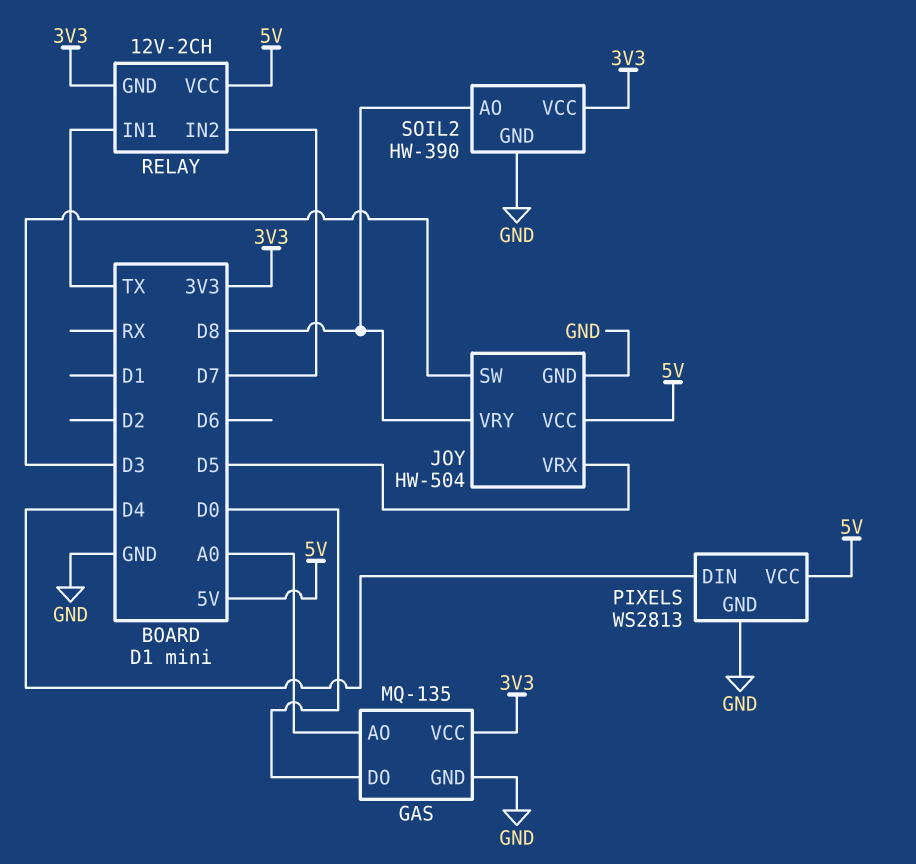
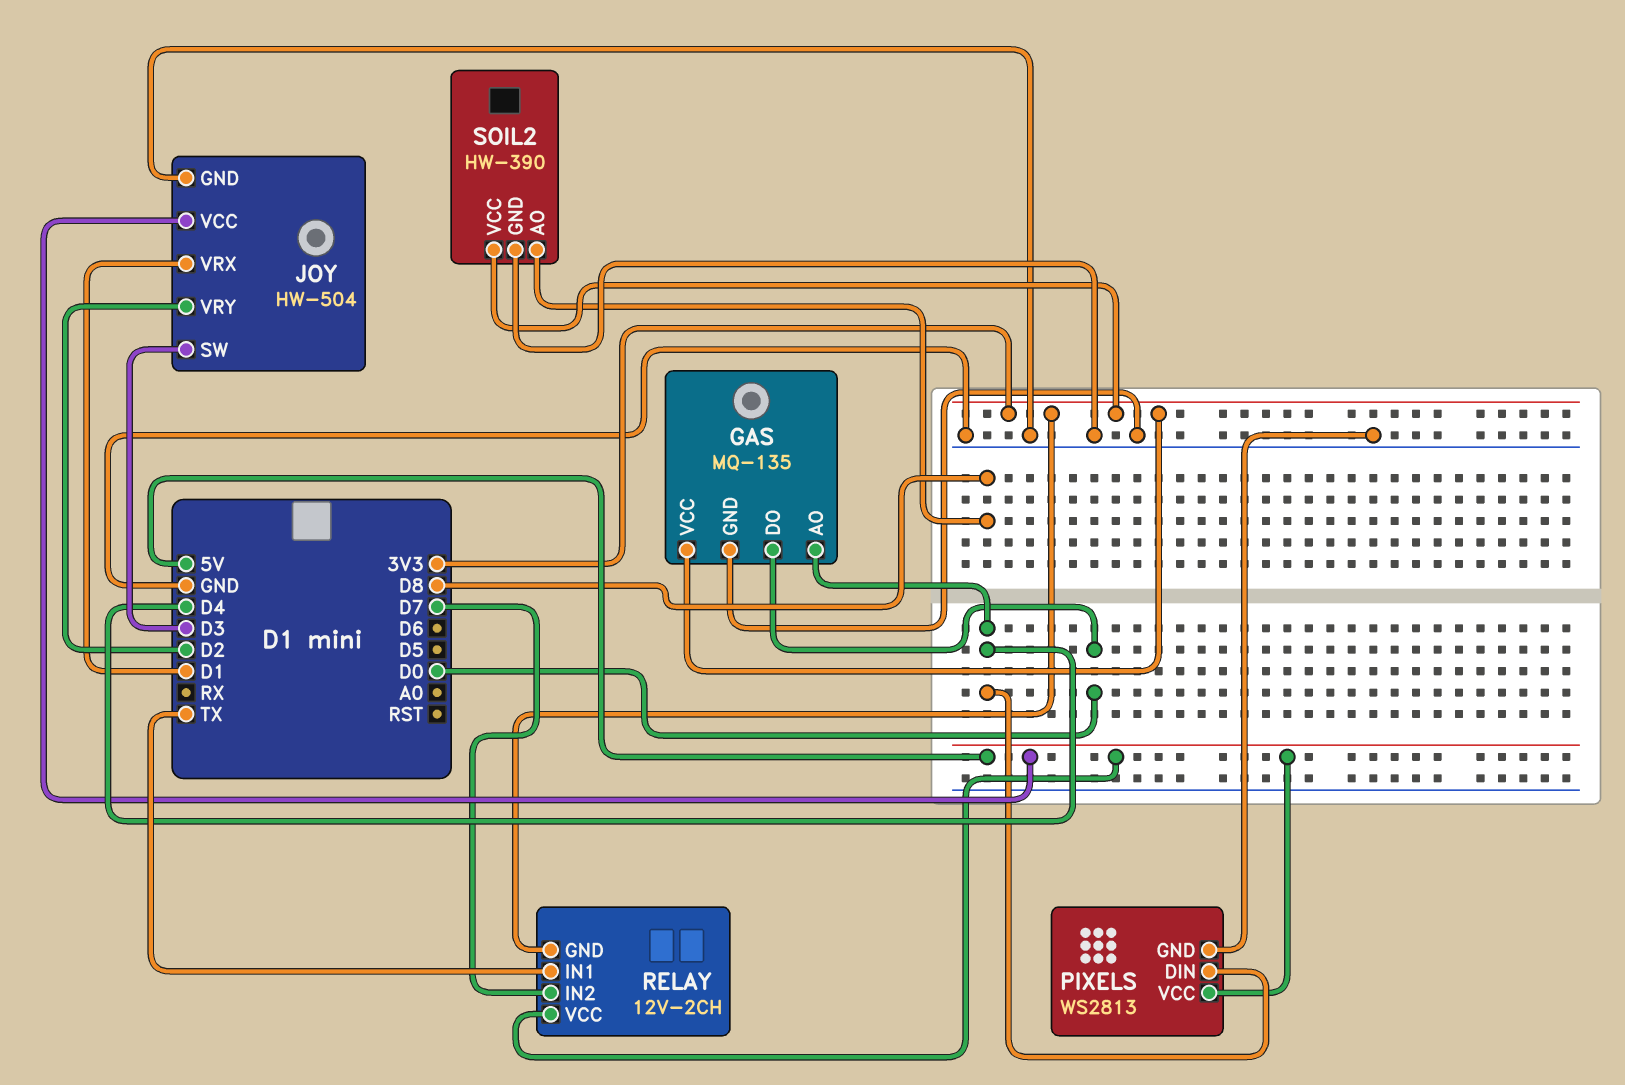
GAS pin AO: A0 -> D4
JOY pin VRX: D5 -> D1
JOY pin VRY: D8 -> D2

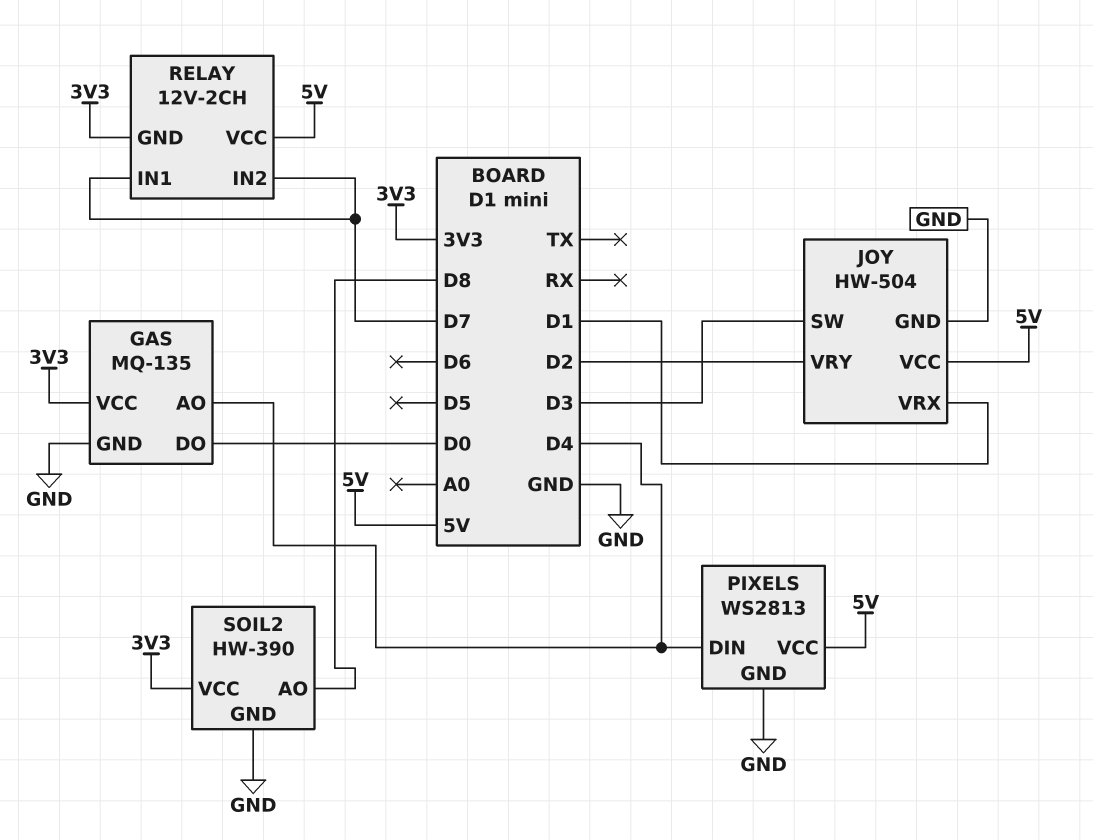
RELAY pin IN1: TX -> D7

